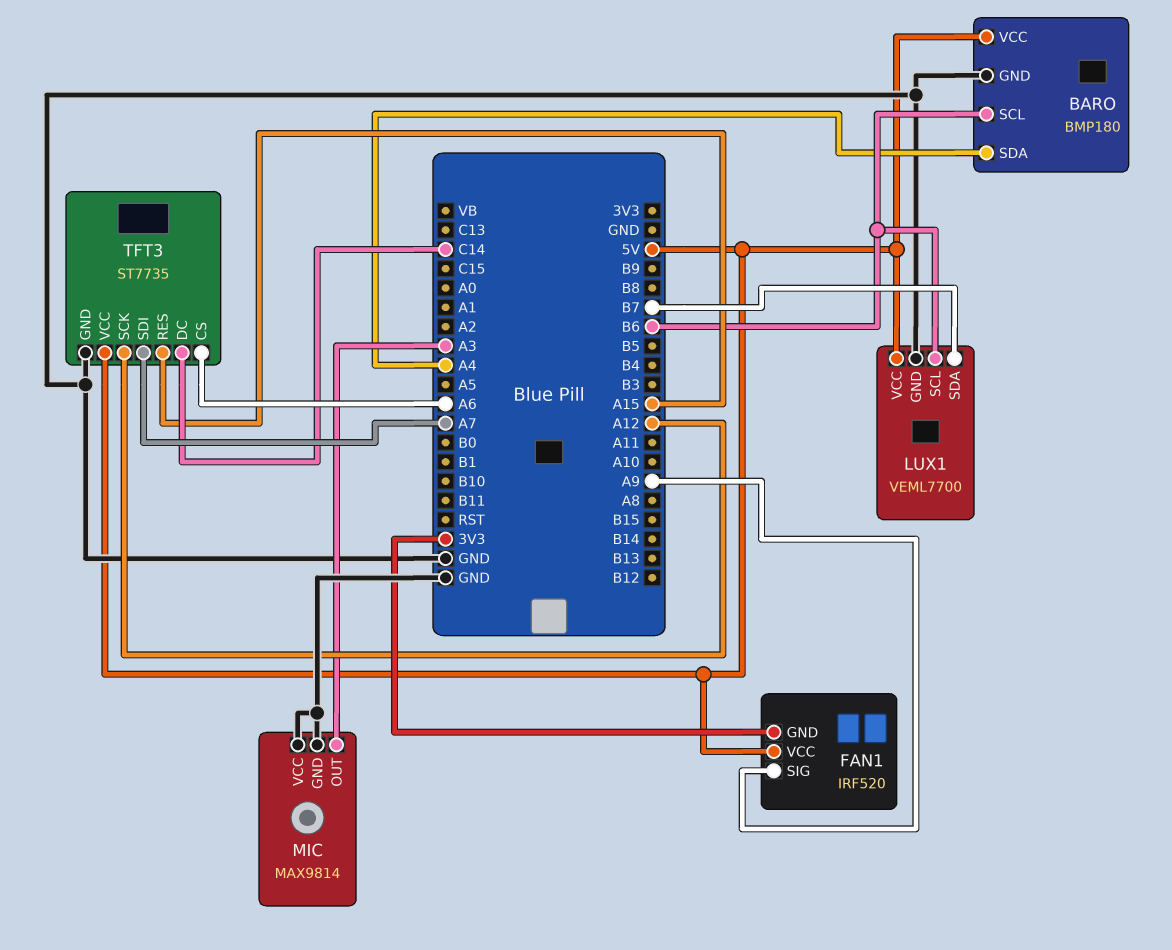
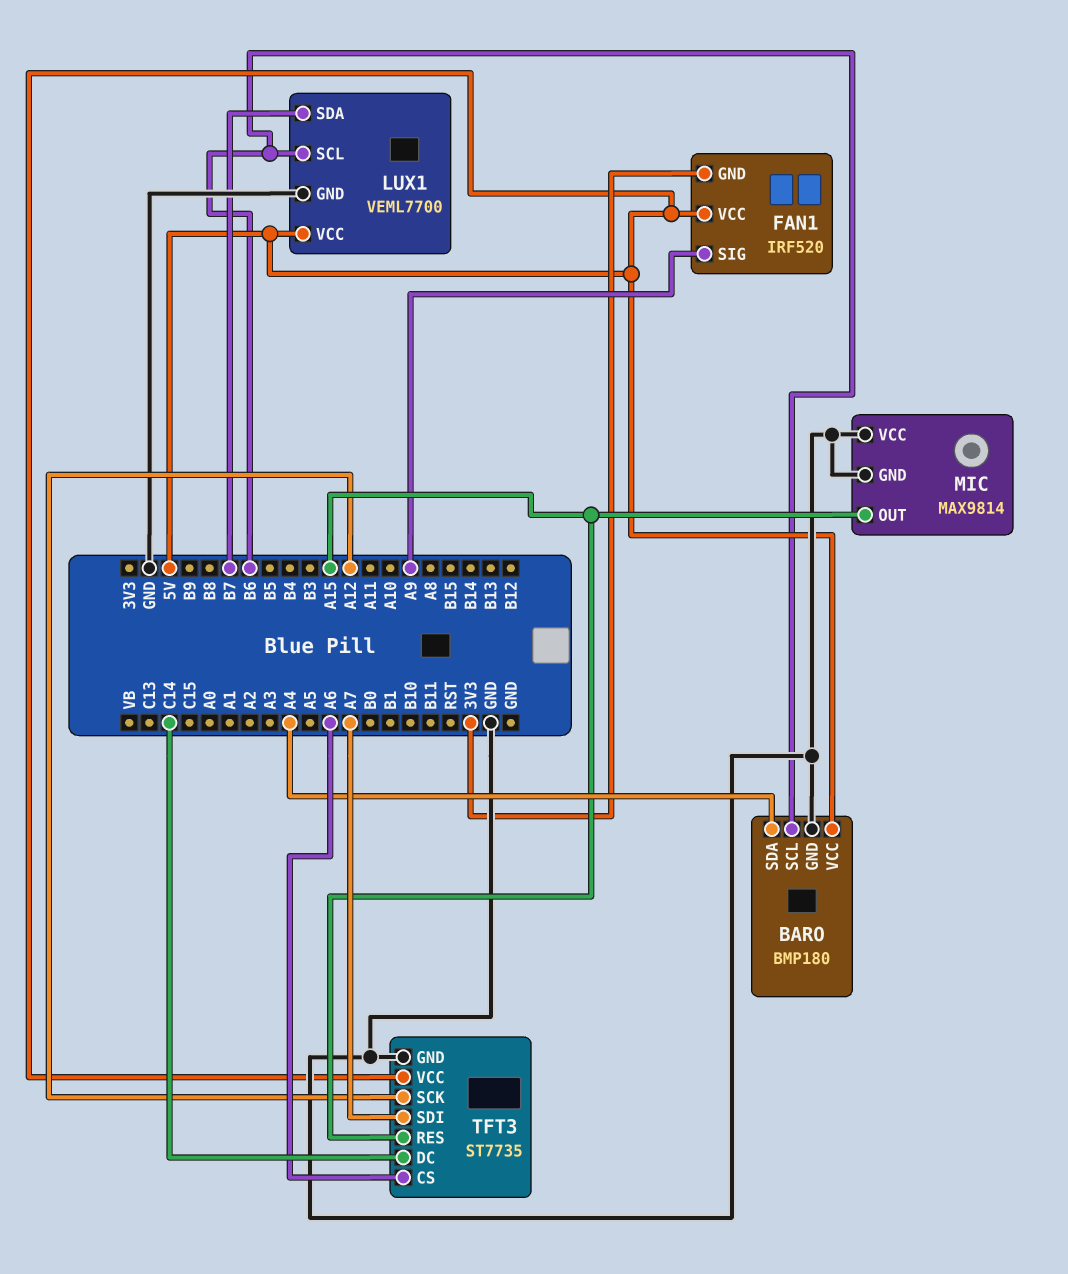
MIC pin OUT: A3 -> A15

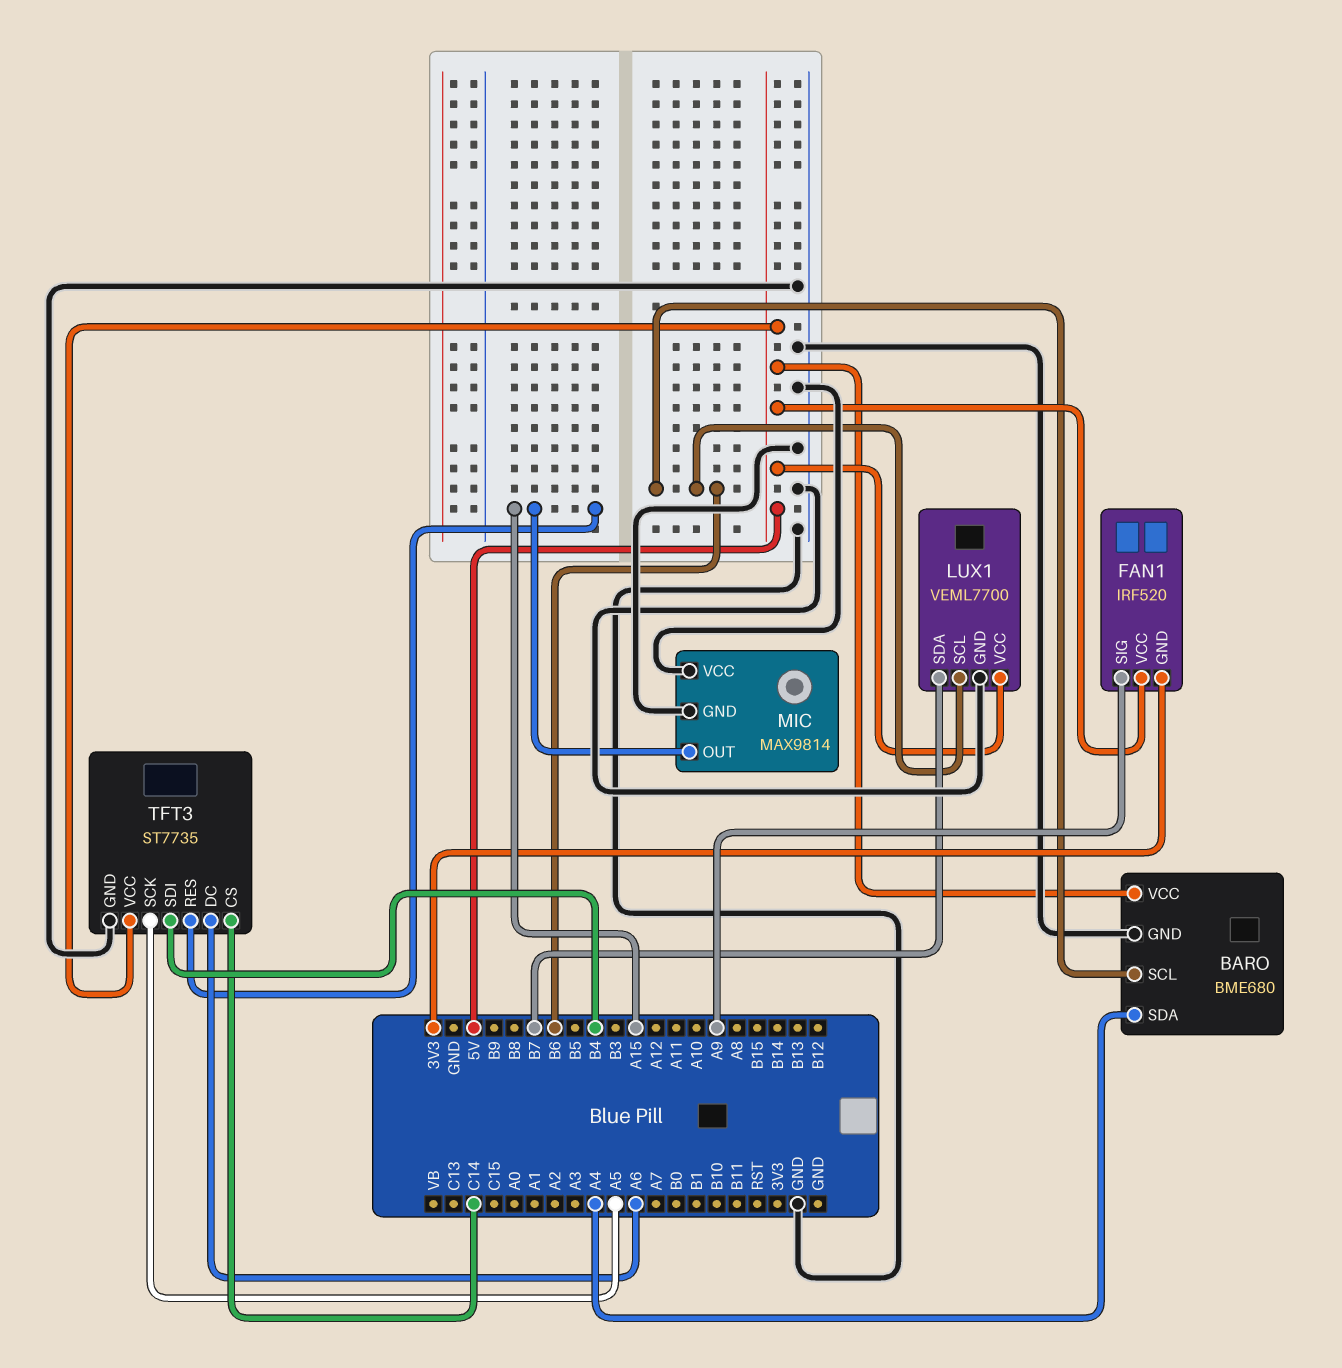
BARO: BMP180 -> BME680
TFT3 pin CS: A6 -> C14
TFT3 pin DC: C14 -> A6
TFT3 pin SCK: A12 -> A5
TFT3 pin SDI: A7 -> B4

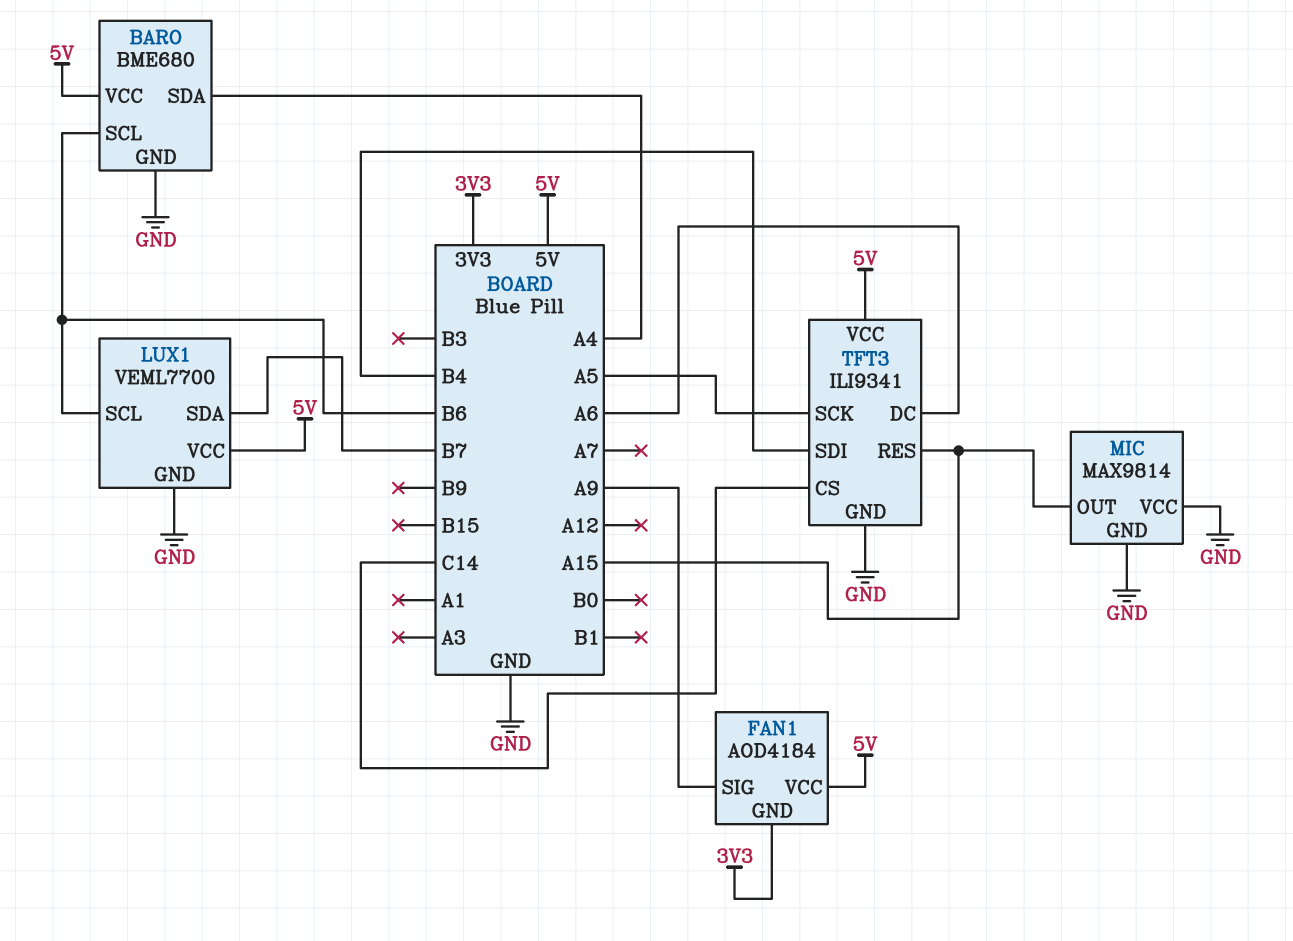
FAN1: IRF520 -> AOD4184
TFT3: ST7735 -> ILI9341

